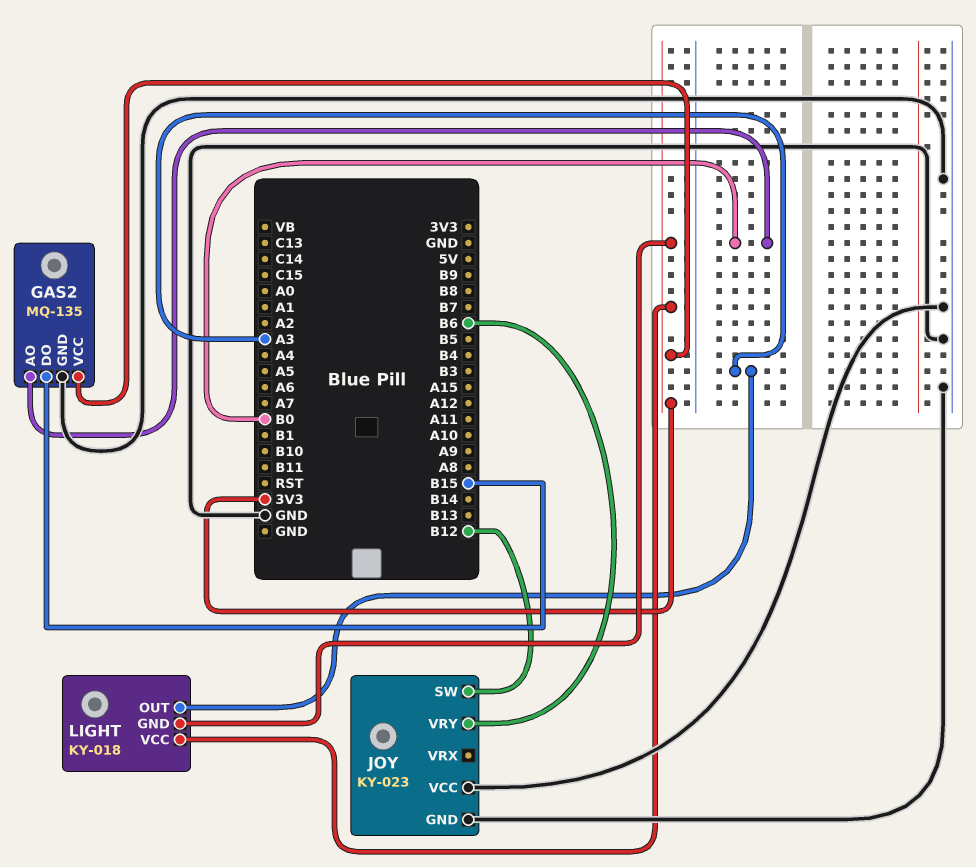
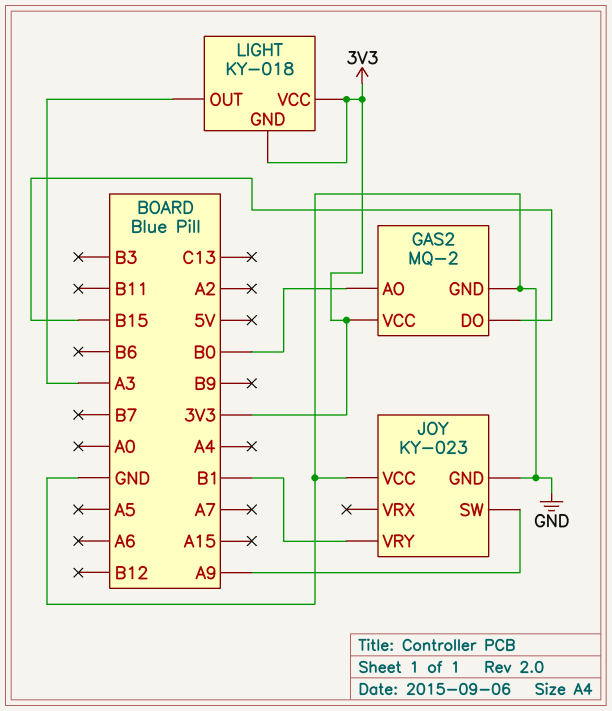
GAS2: MQ-135 -> MQ-2
JOY pin SW: B12 -> A9
JOY pin VRY: B6 -> B1

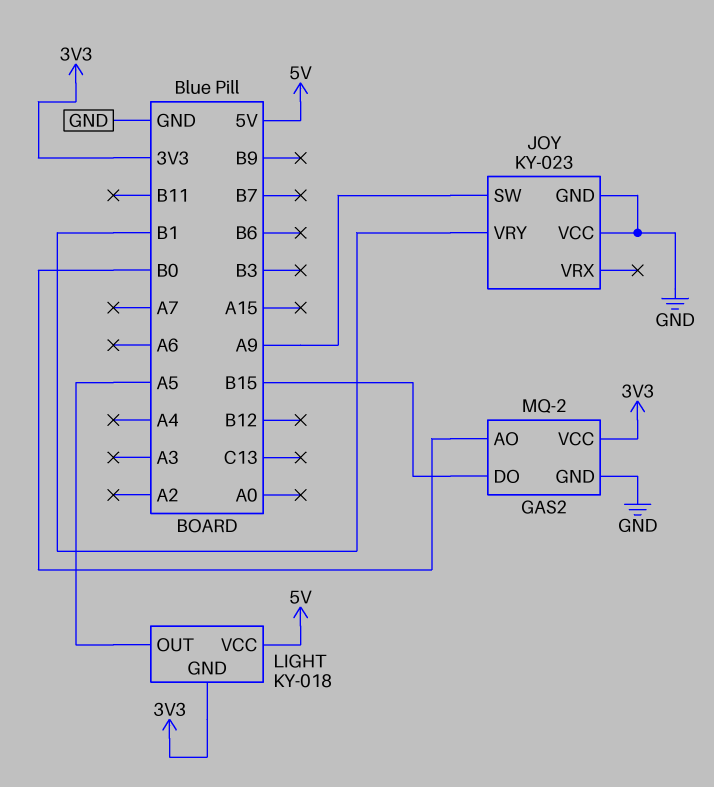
LIGHT pin OUT: A3 -> A5
LIGHT pin VCC: 3V3 -> 5V

